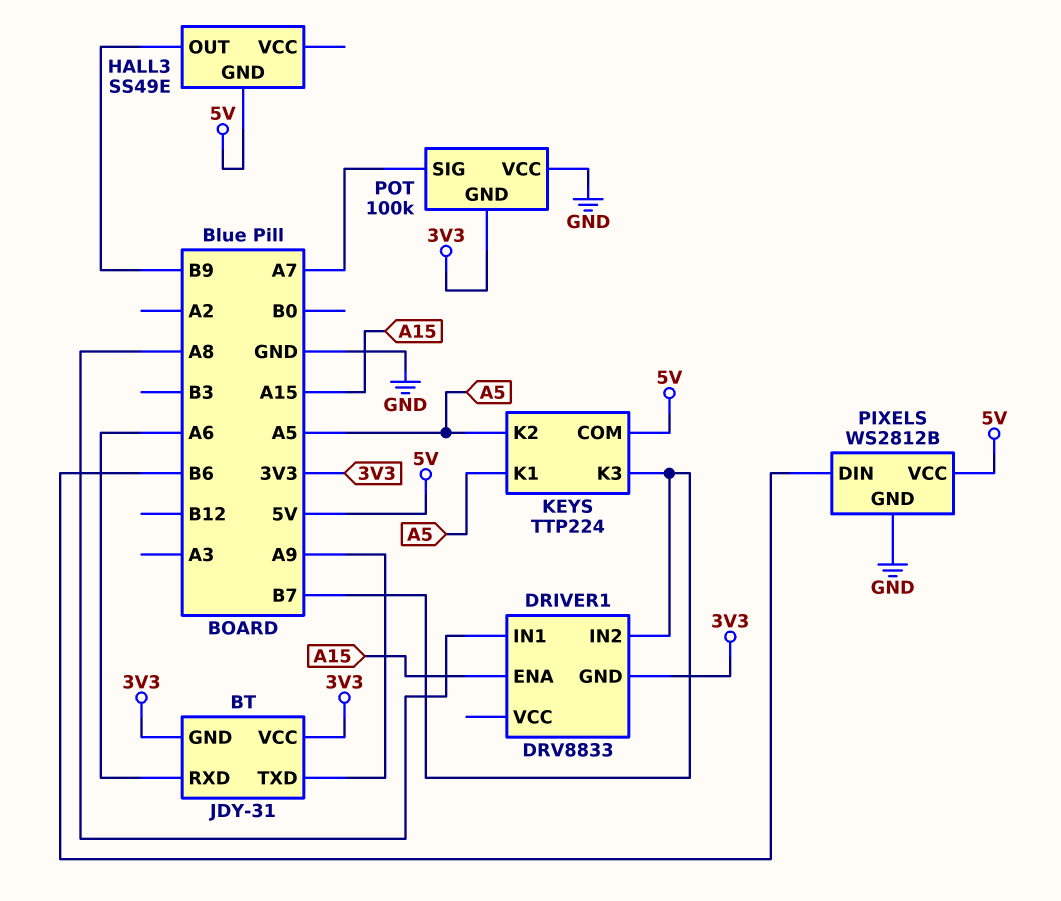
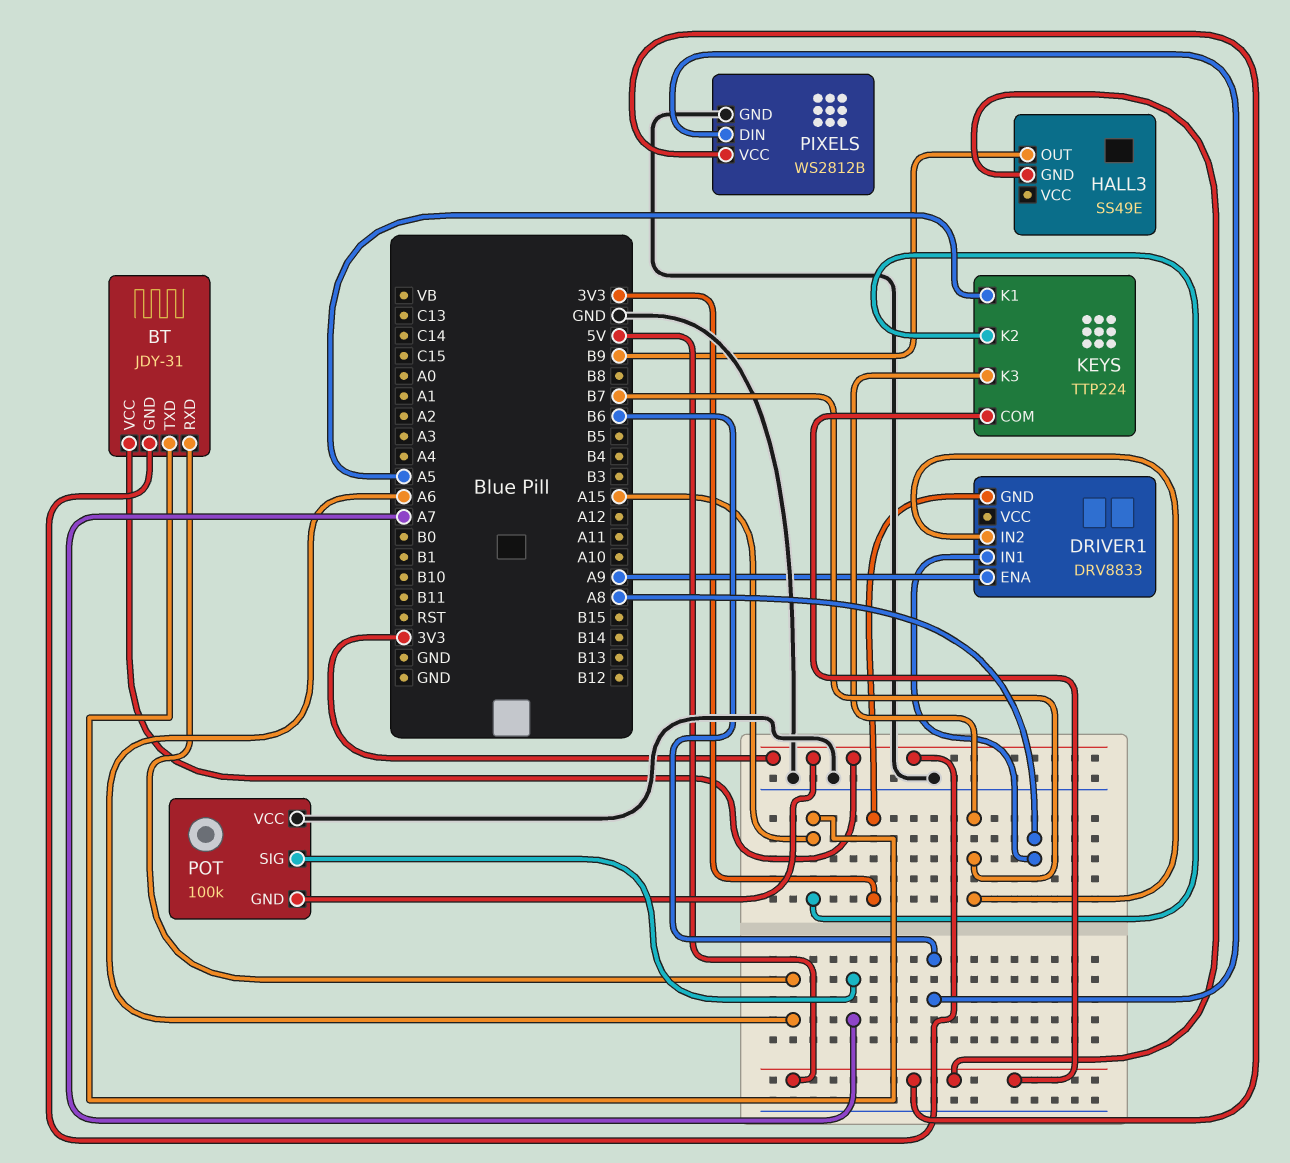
BT pin TXD: A9 -> A15
DRIVER1 pin ENA: A15 -> A9
KEYS pin K2: A5 -> A15

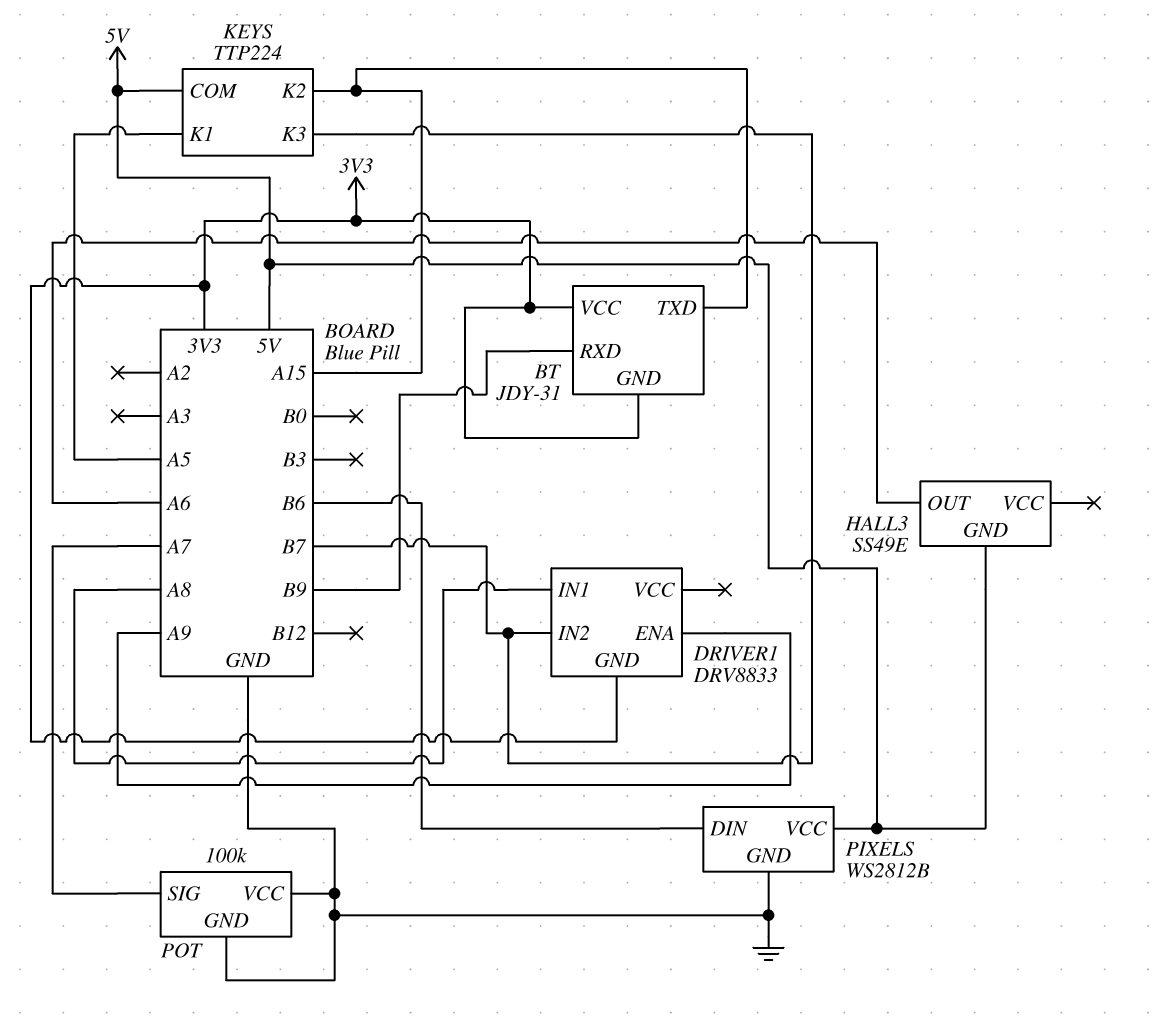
BT pin RXD: A6 -> B9
HALL3 pin OUT: B9 -> A6
POT pin GND: 3V3 -> GND

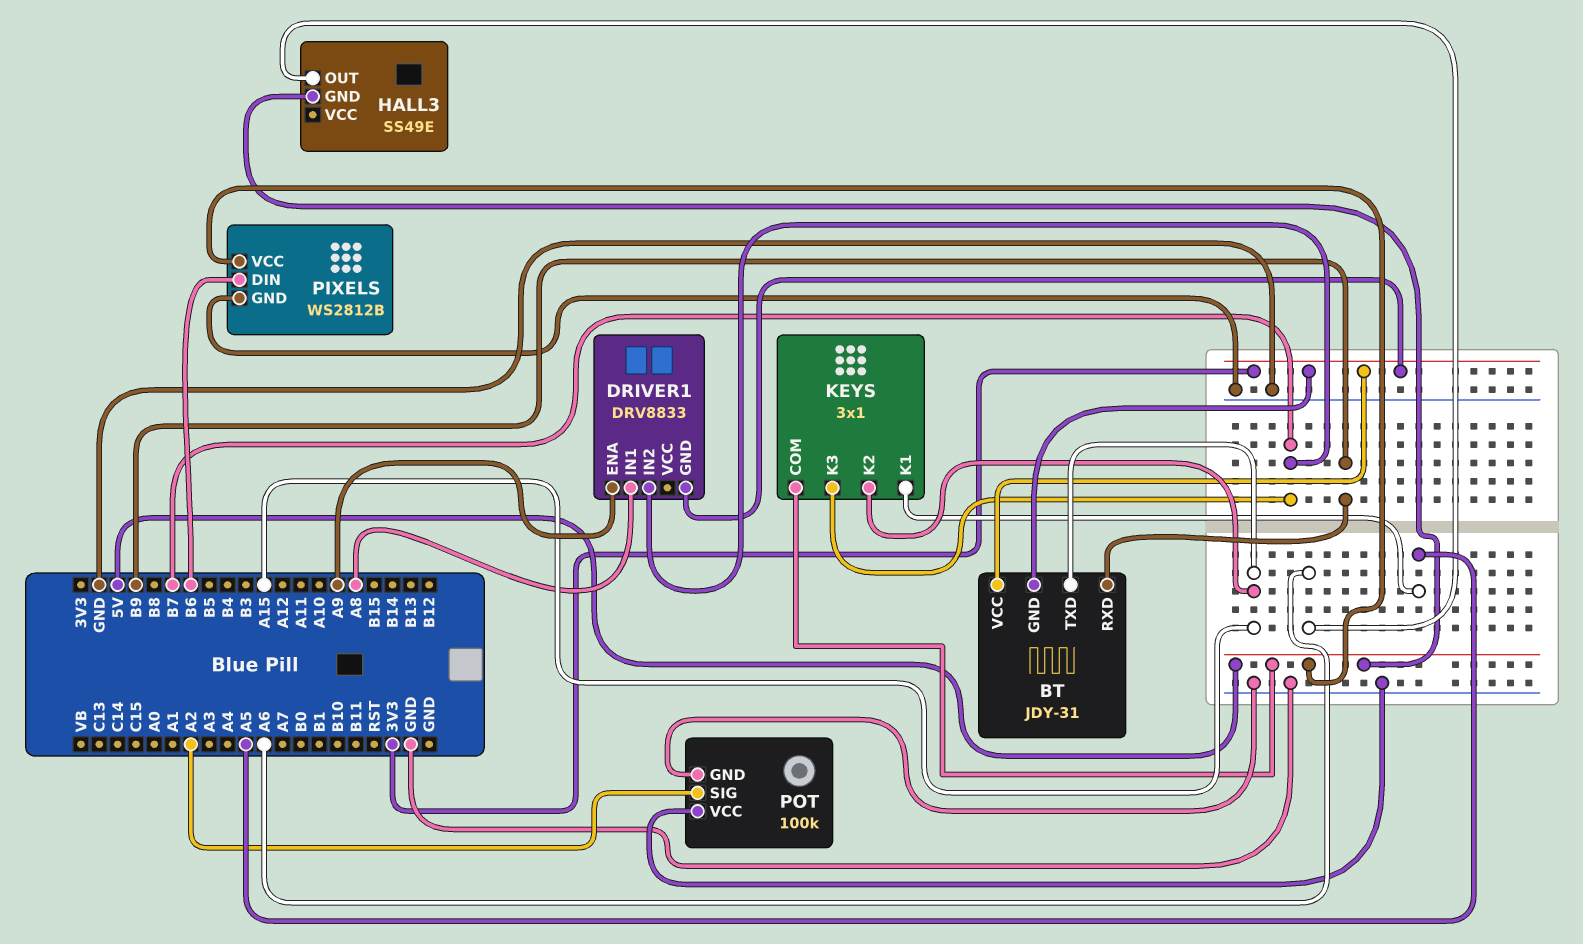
KEYS: TTP224 -> 3x1
POT pin SIG: A7 -> A2

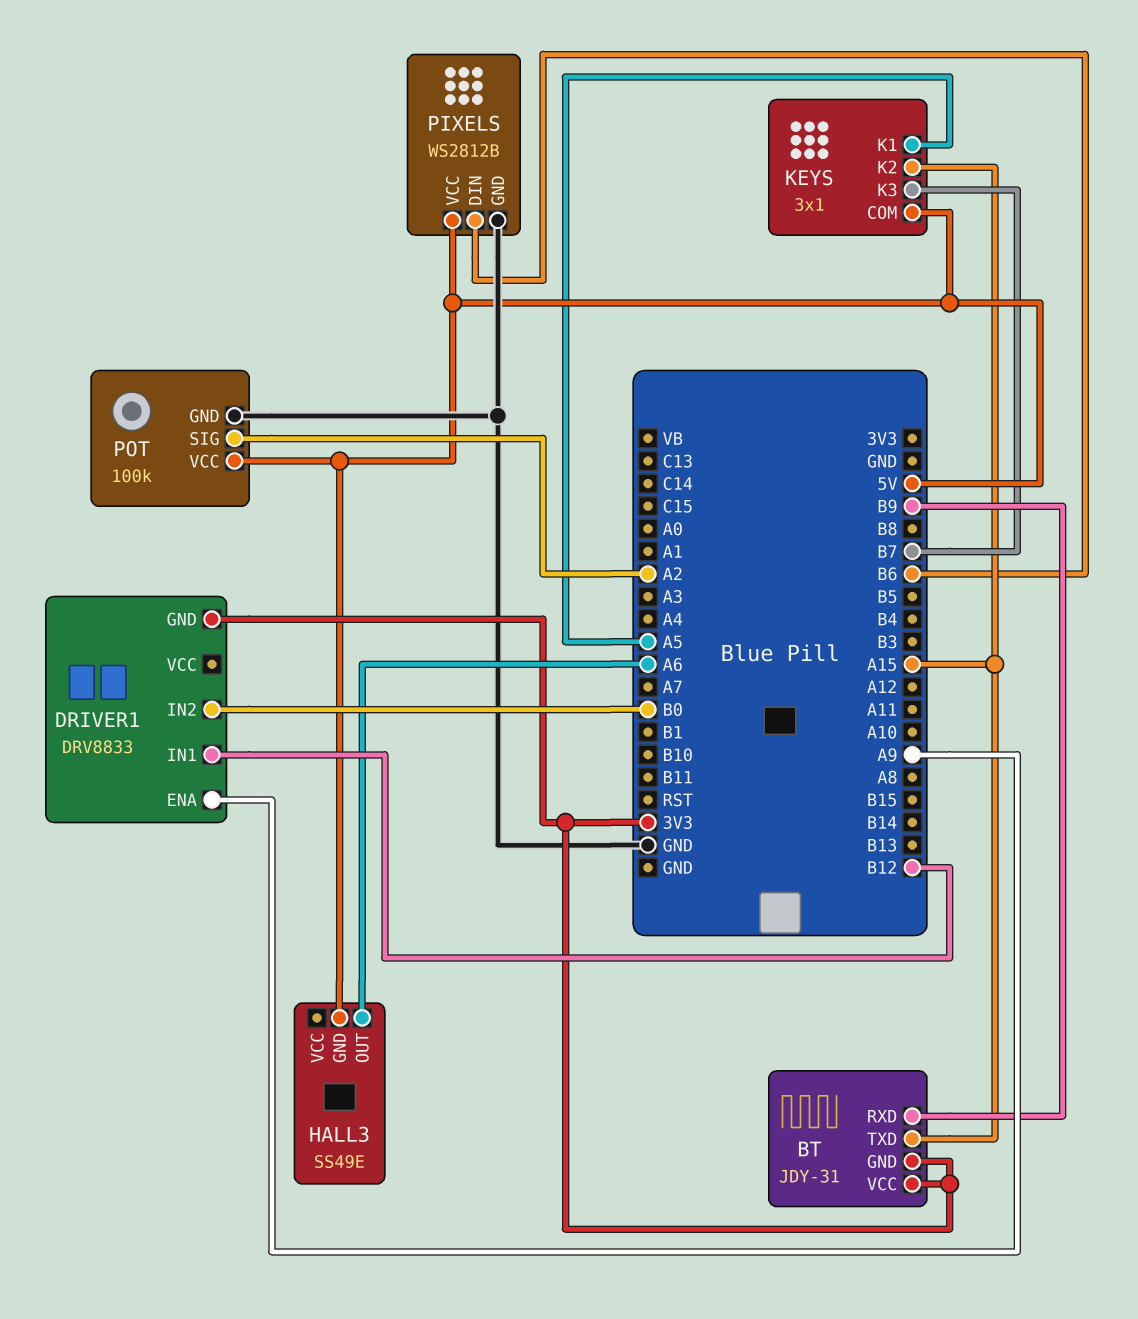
DRIVER1 pin IN1: A8 -> B12
DRIVER1 pin IN2: B7 -> B0
POT pin VCC: GND -> 5V

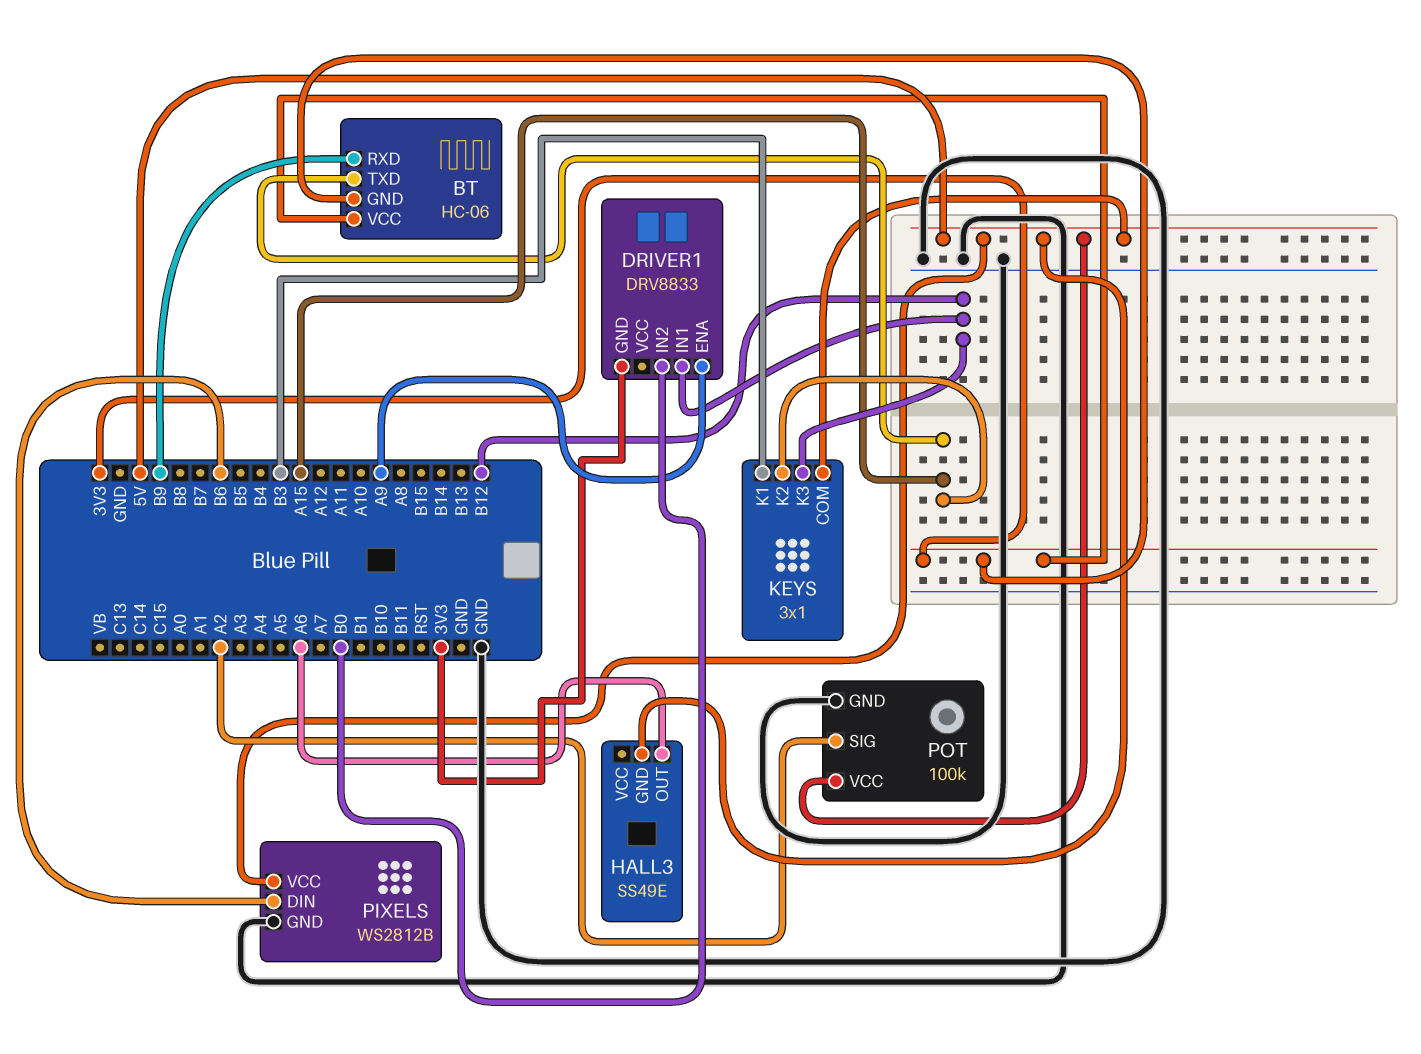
BT: JDY-31 -> HC-06
KEYS pin K1: A5 -> B3
KEYS pin K3: B7 -> B12

